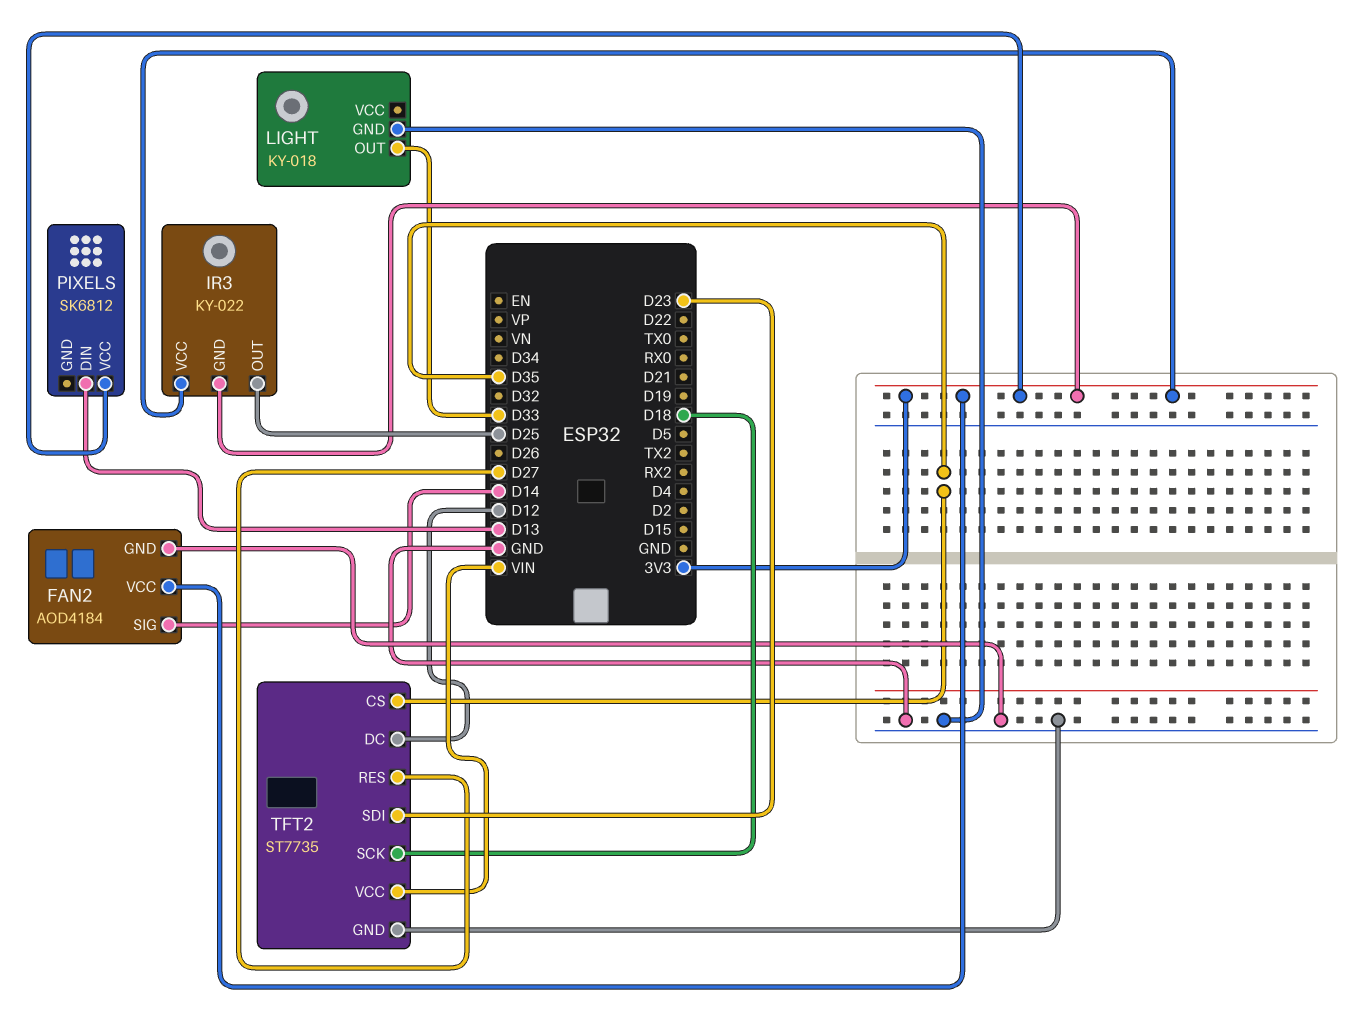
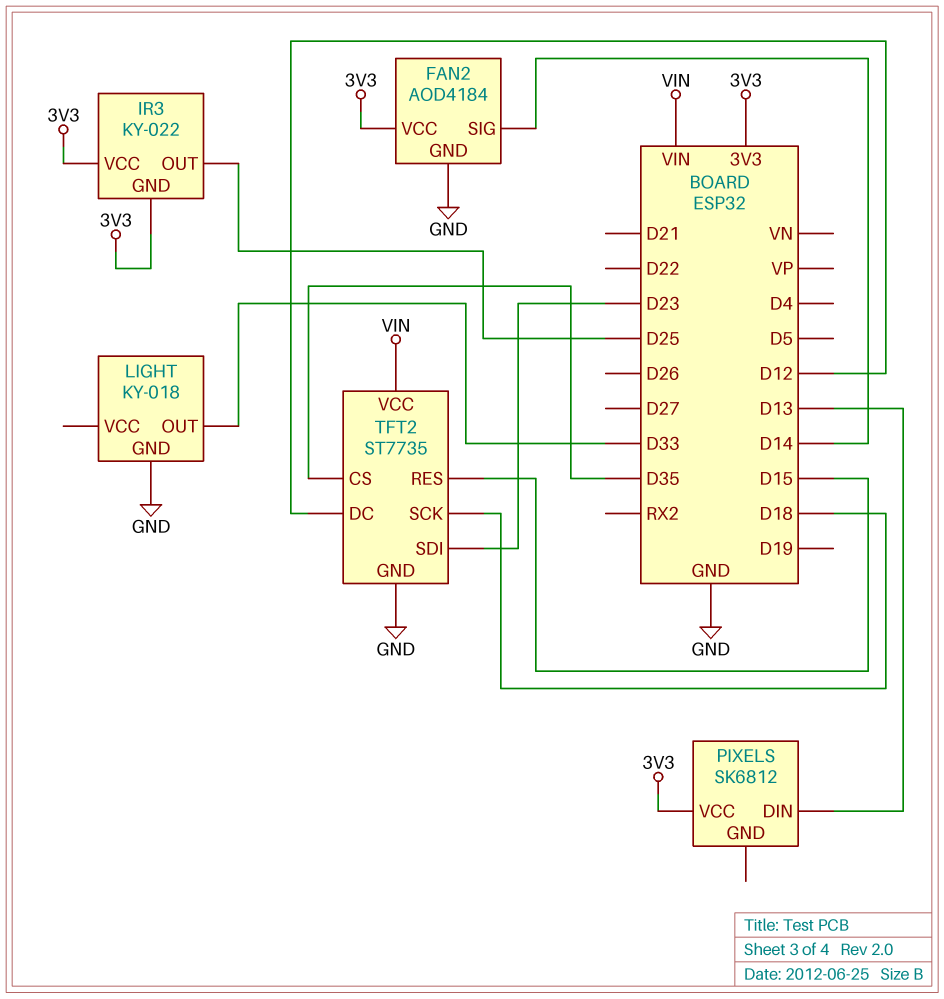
TFT2 pin RES: D27 -> D15

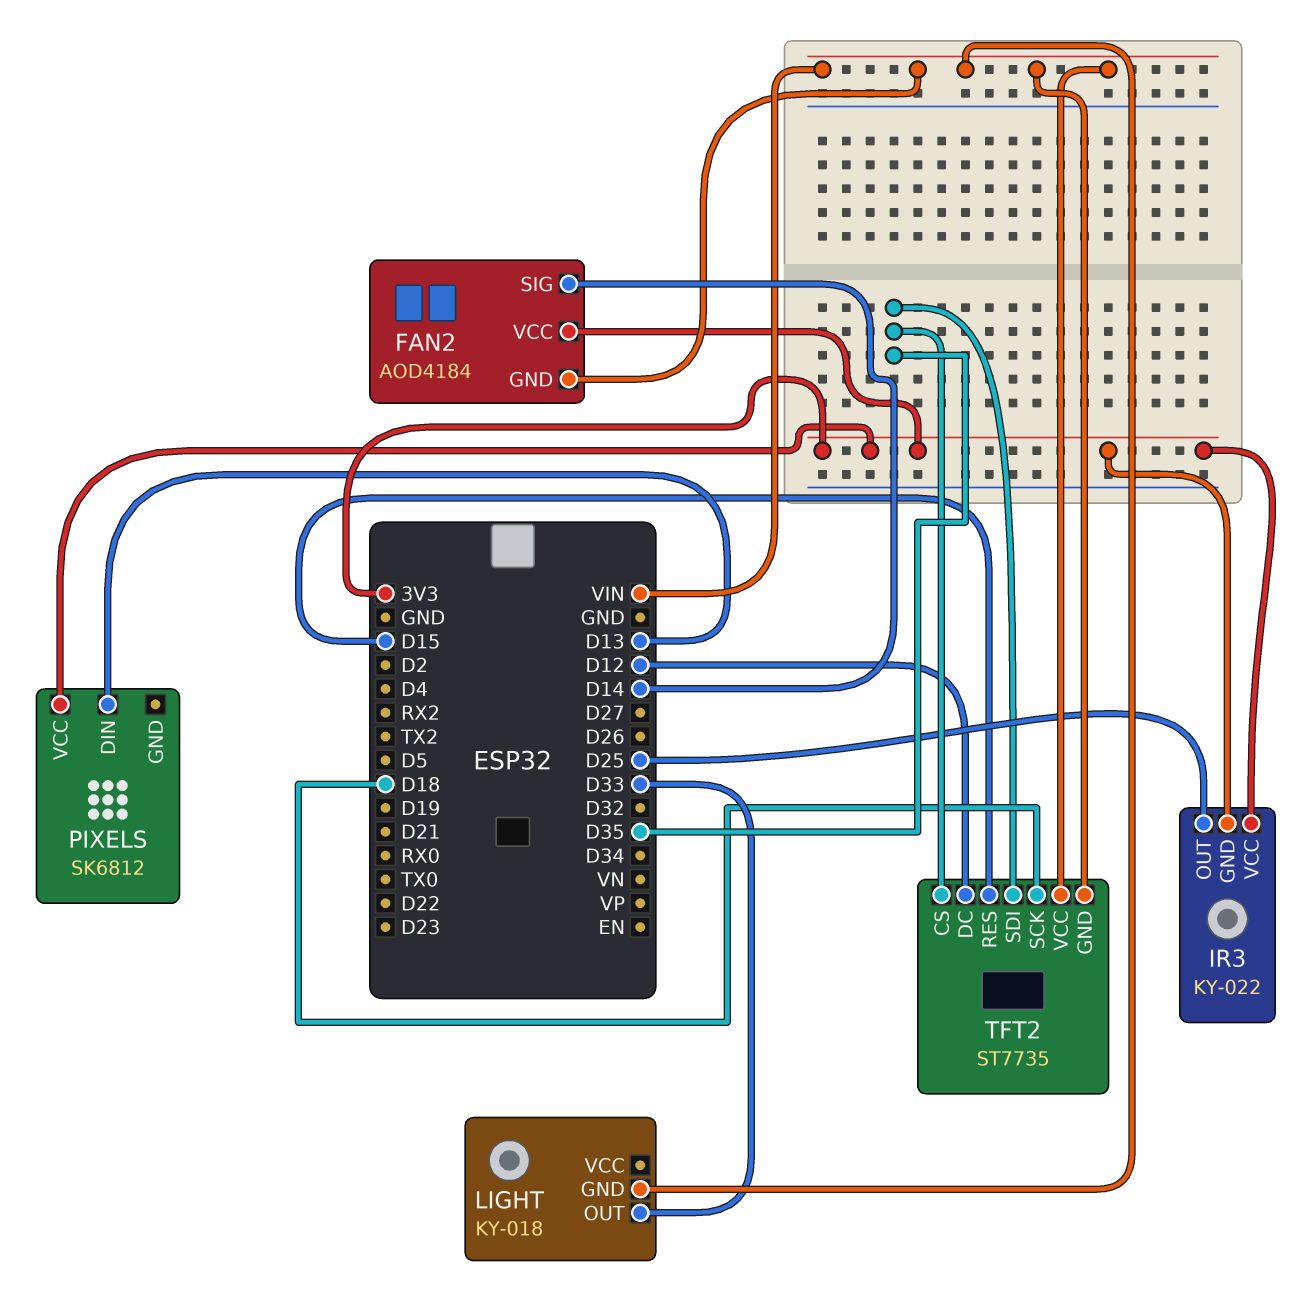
FAN2 pin GND: GND -> VIN
LIGHT pin GND: GND -> VIN
TFT2 pin GND: GND -> VIN
TFT2 pin SDI: D23 -> D35

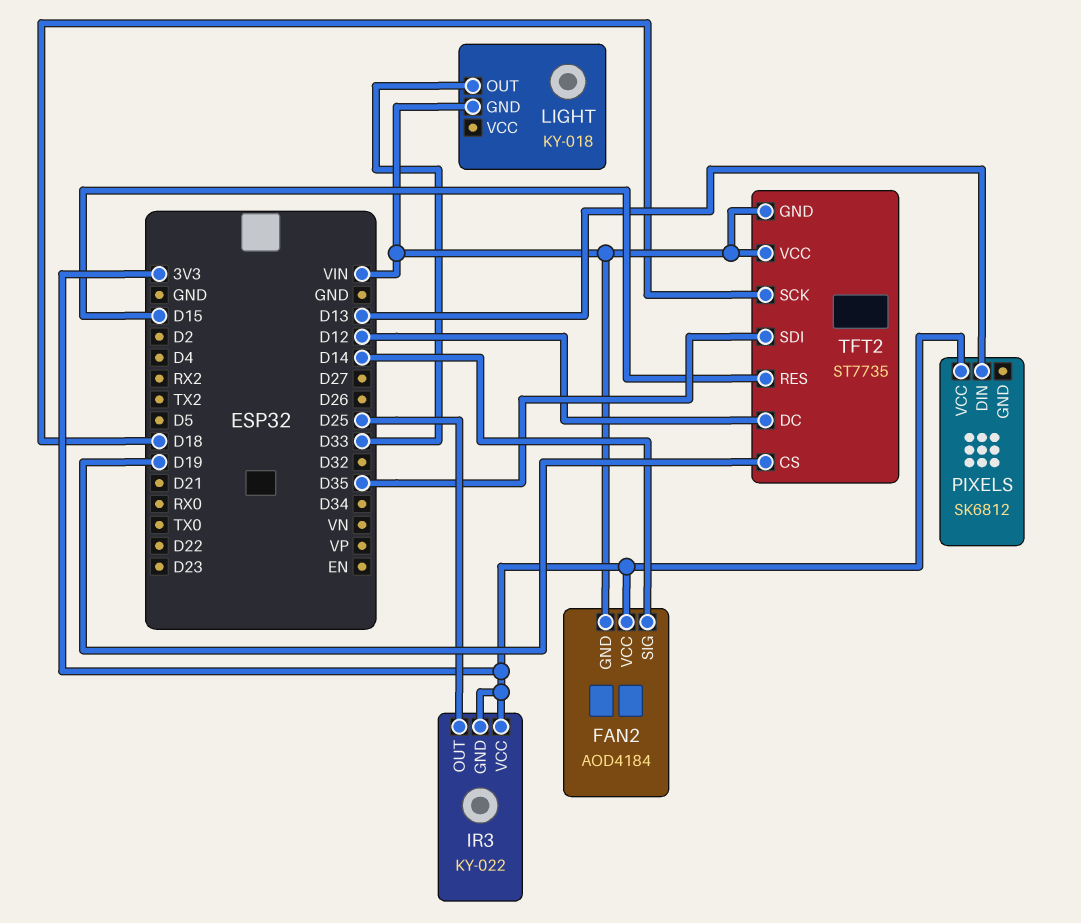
TFT2 pin CS: D35 -> D19

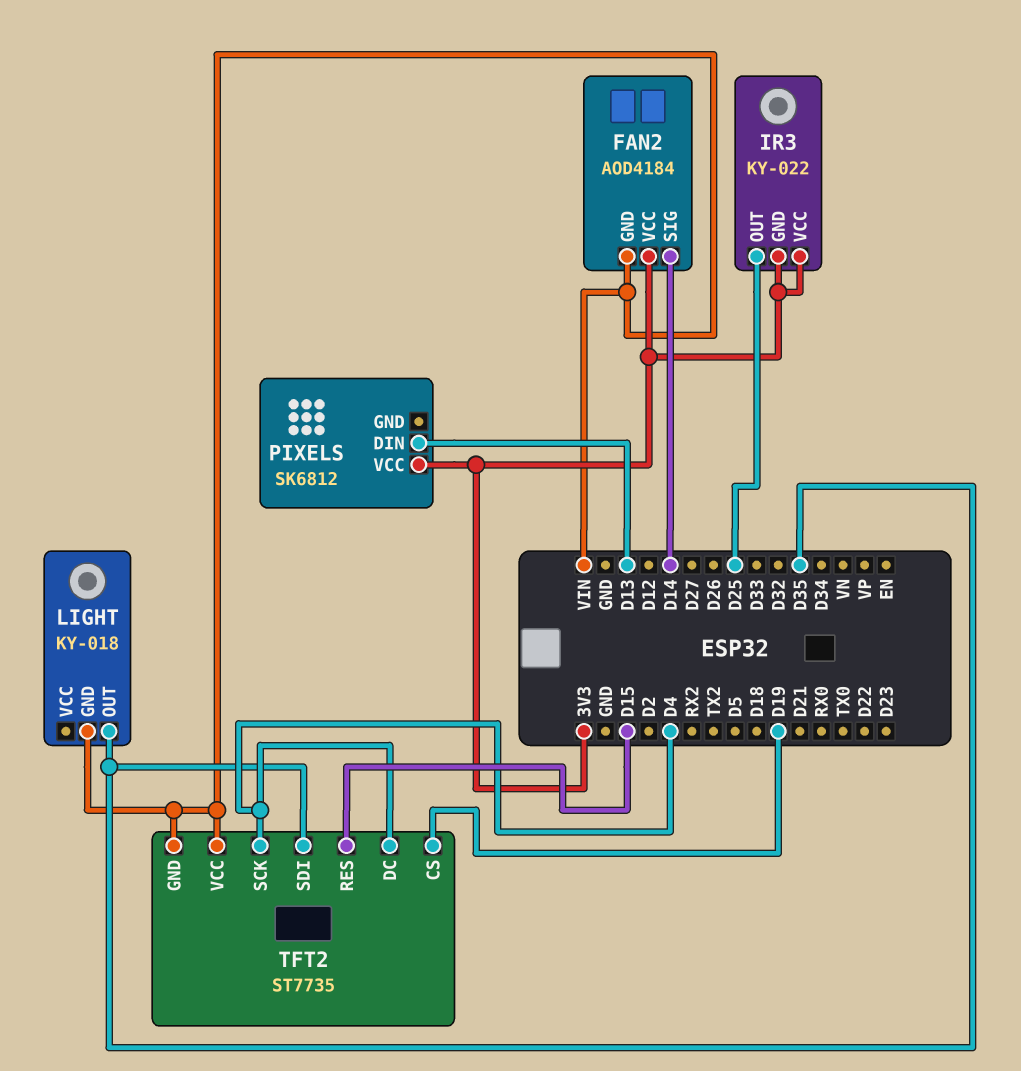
LIGHT pin OUT: D33 -> D35
TFT2 pin DC: D12 -> D4
TFT2 pin SCK: D18 -> D4

